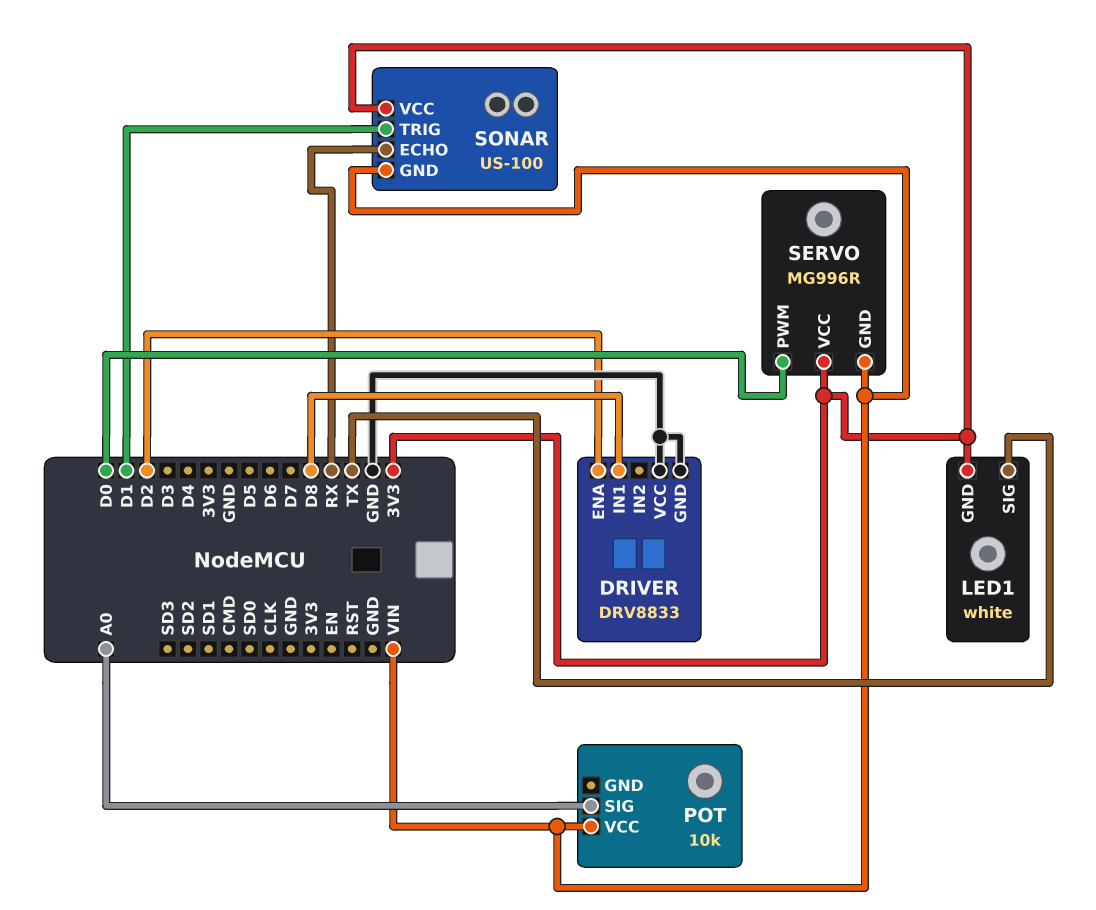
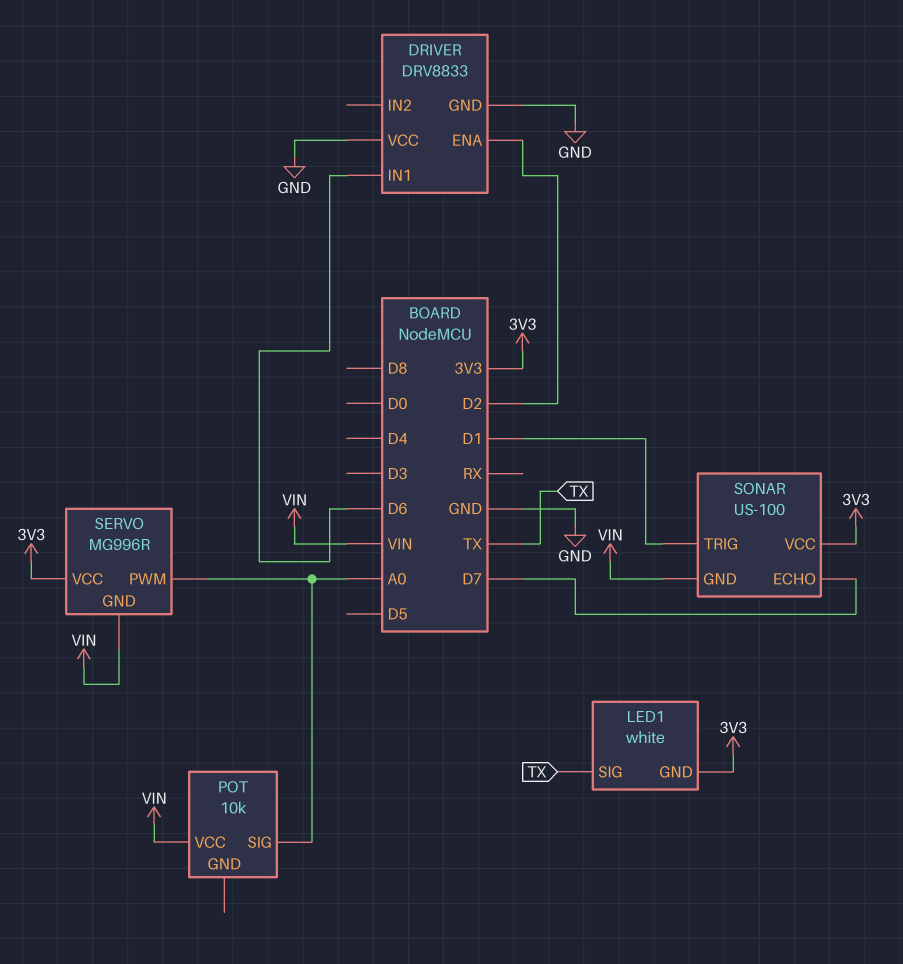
DRIVER pin IN1: D8 -> D6
SERVO pin PWM: D0 -> A0
SONAR pin ECHO: RX -> D7

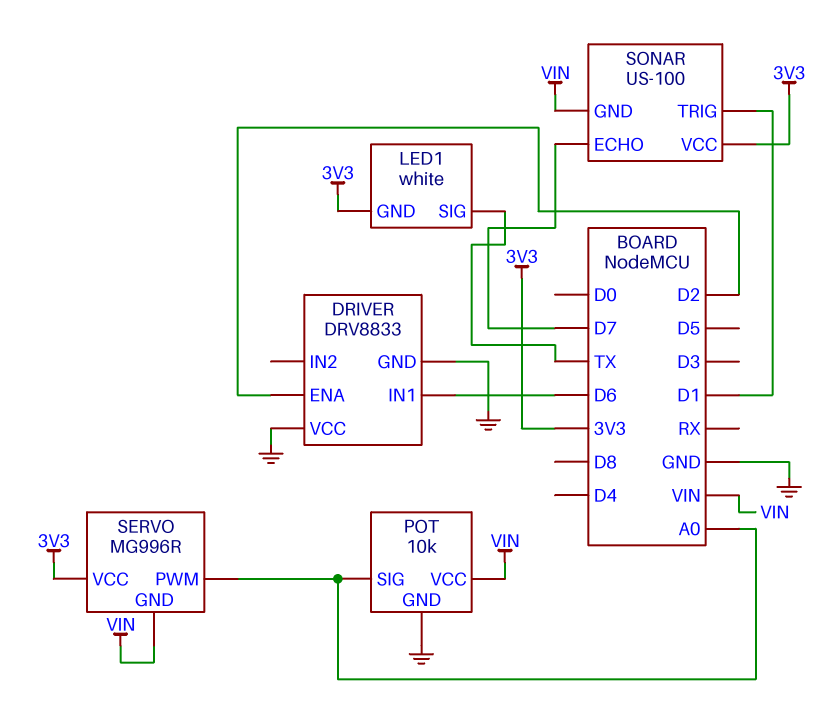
POT pin GND: none -> GND

